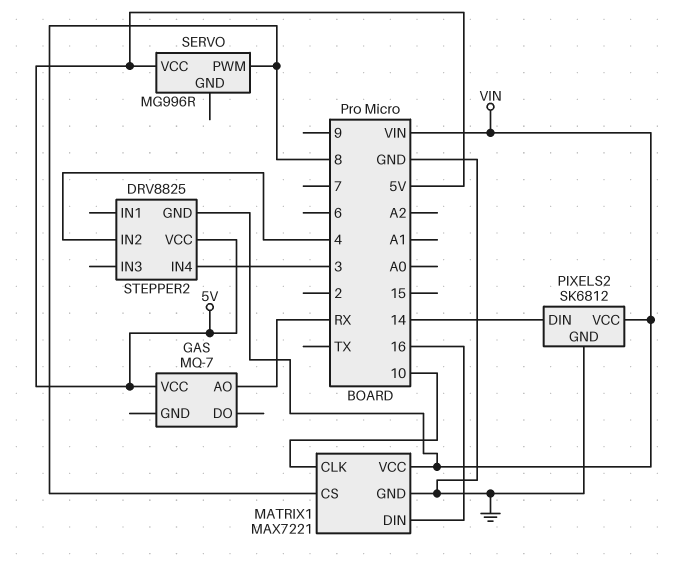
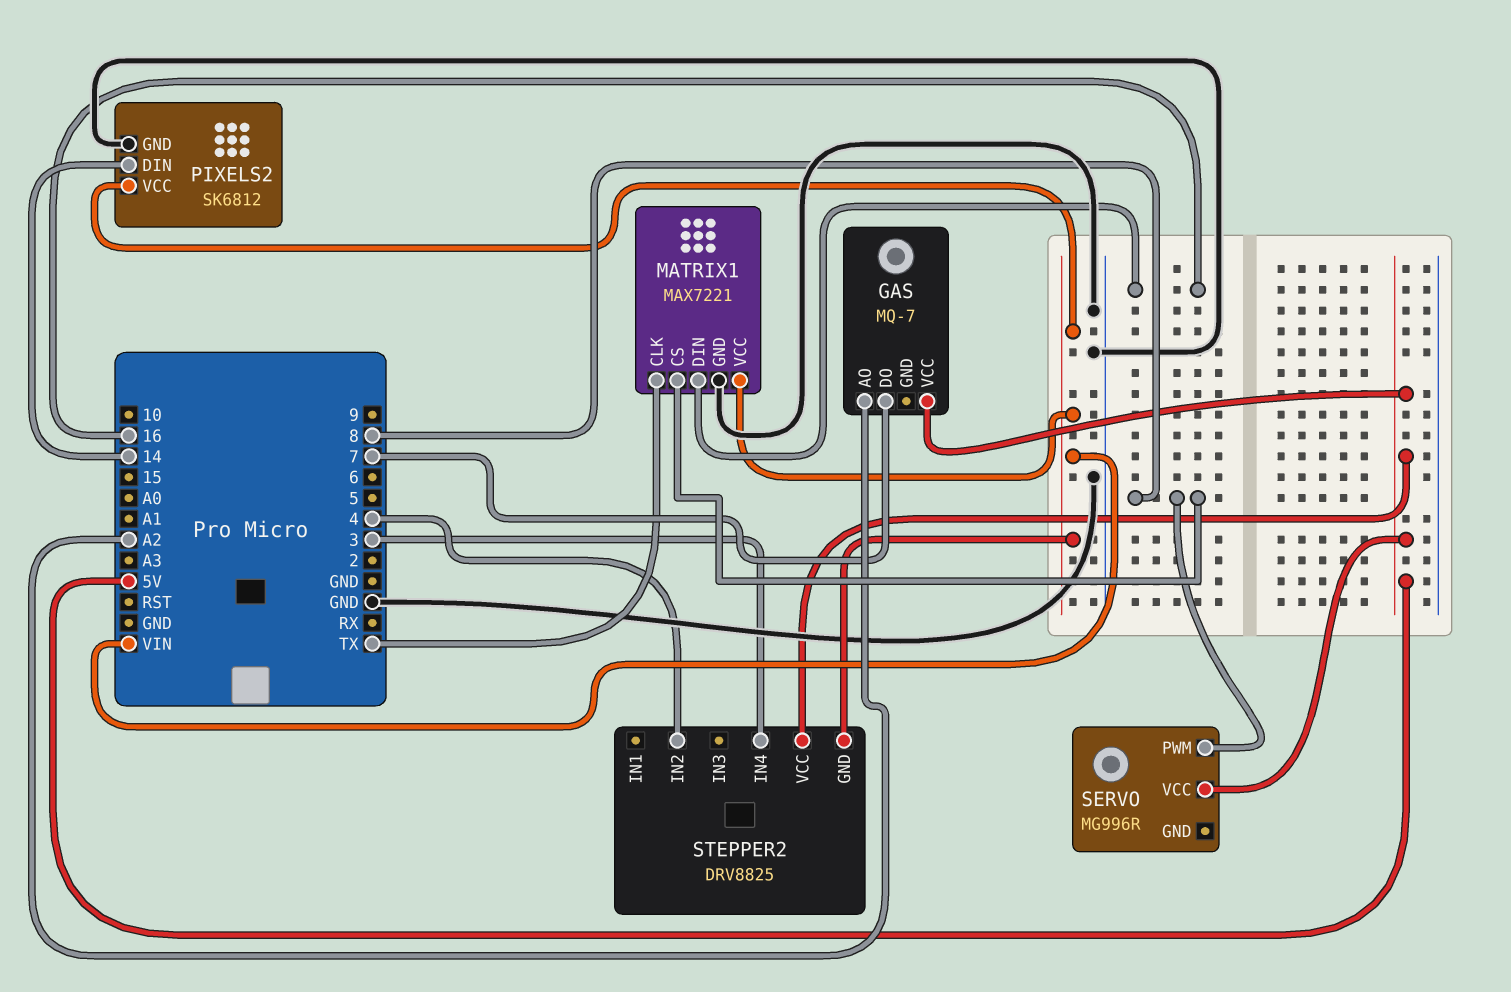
GAS pin AO: RX -> A2
GAS pin DO: none -> 7
MATRIX1 pin CLK: 10 -> TX

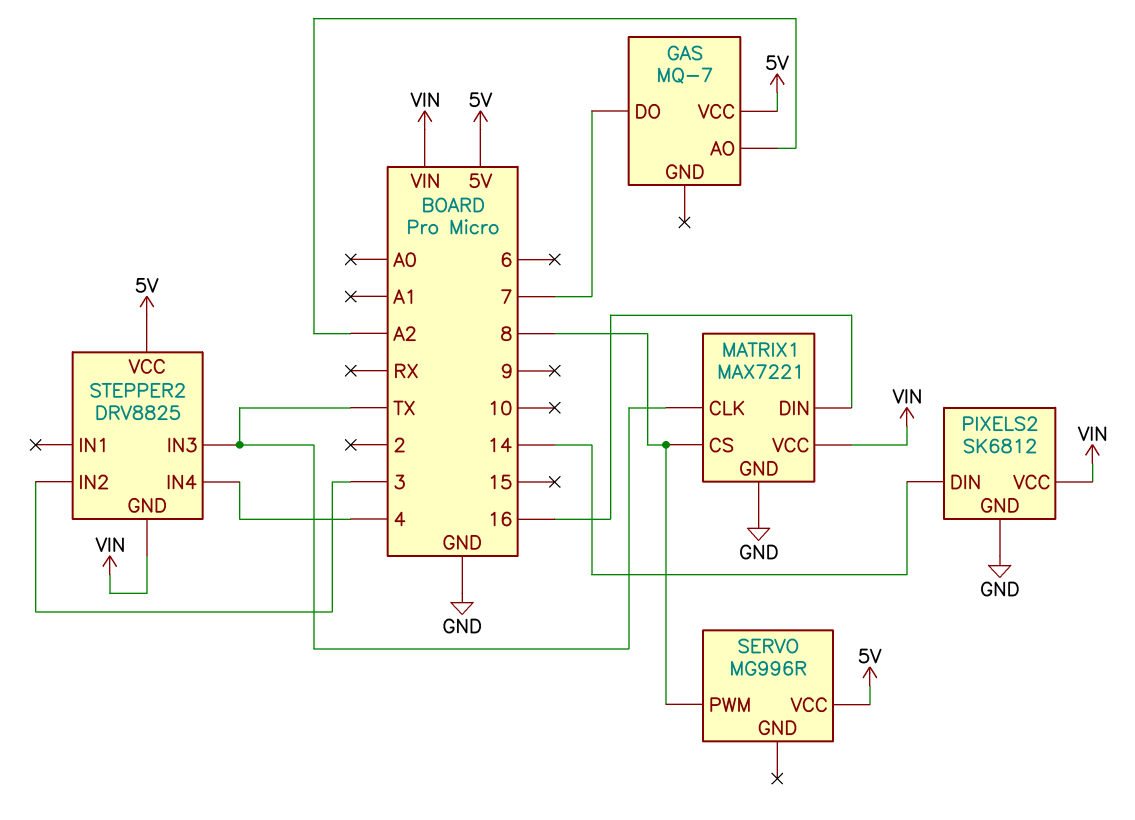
STEPPER2 pin IN2: 4 -> 3
STEPPER2 pin IN3: none -> TX
STEPPER2 pin IN4: 3 -> 4

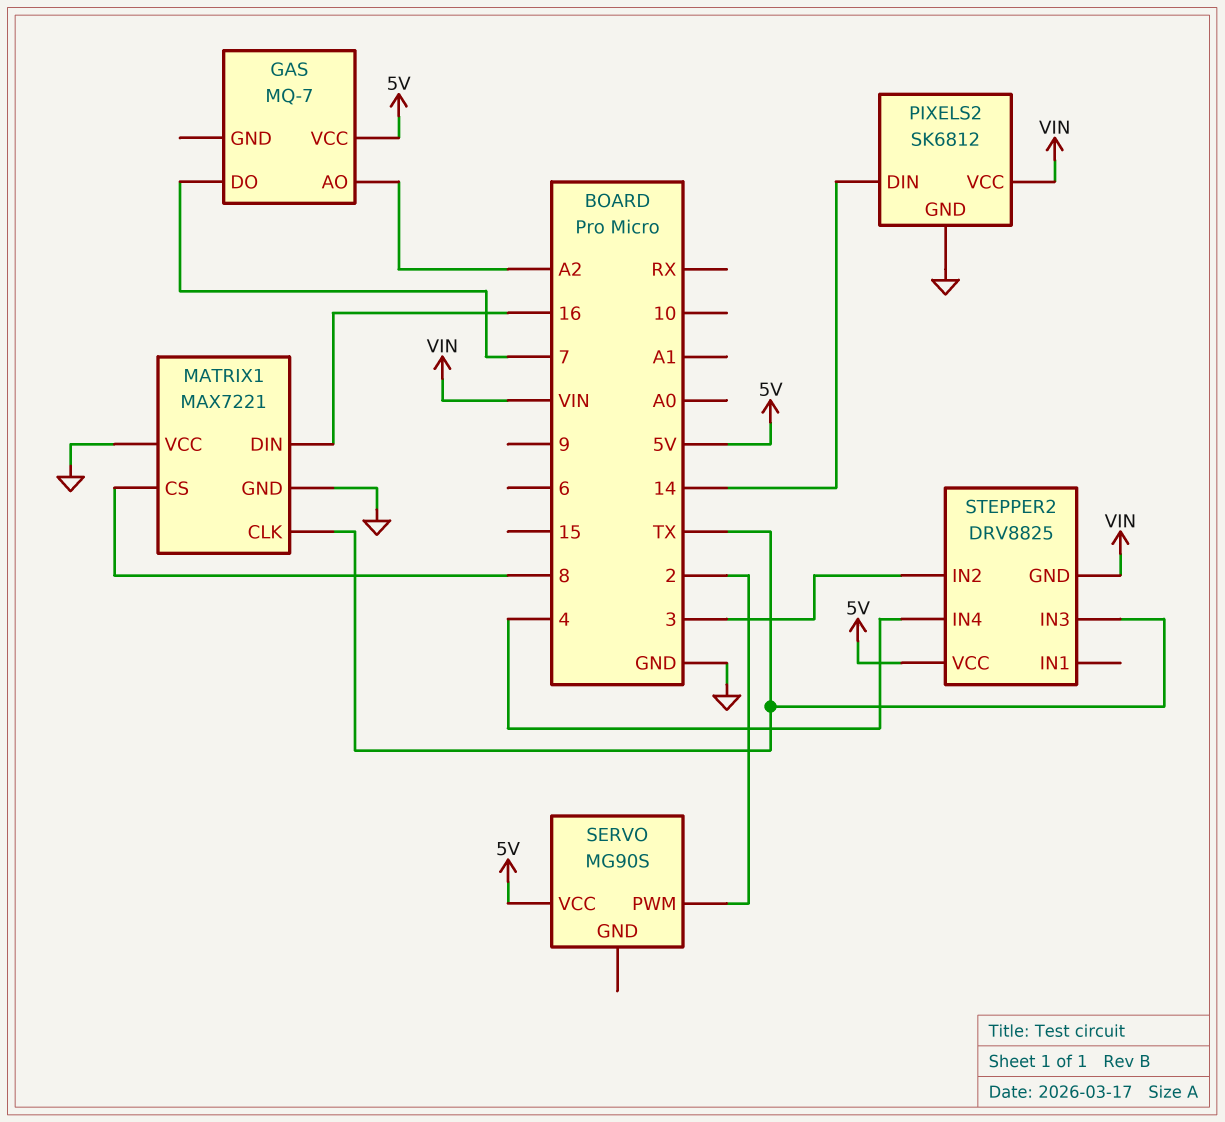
MATRIX1 pin VCC: VIN -> GND
SERVO: MG996R -> MG90S
SERVO pin PWM: 8 -> 2

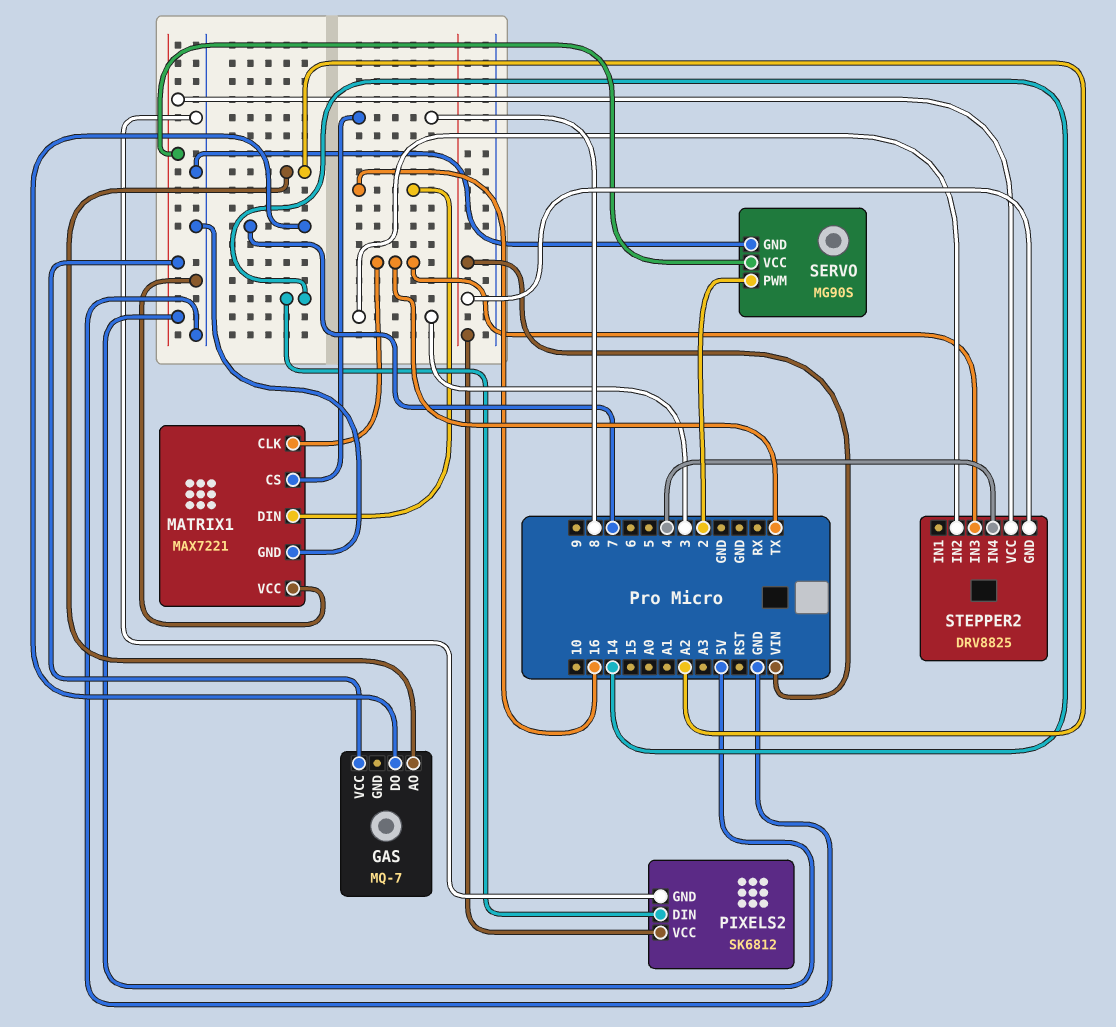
SERVO pin GND: none -> GND

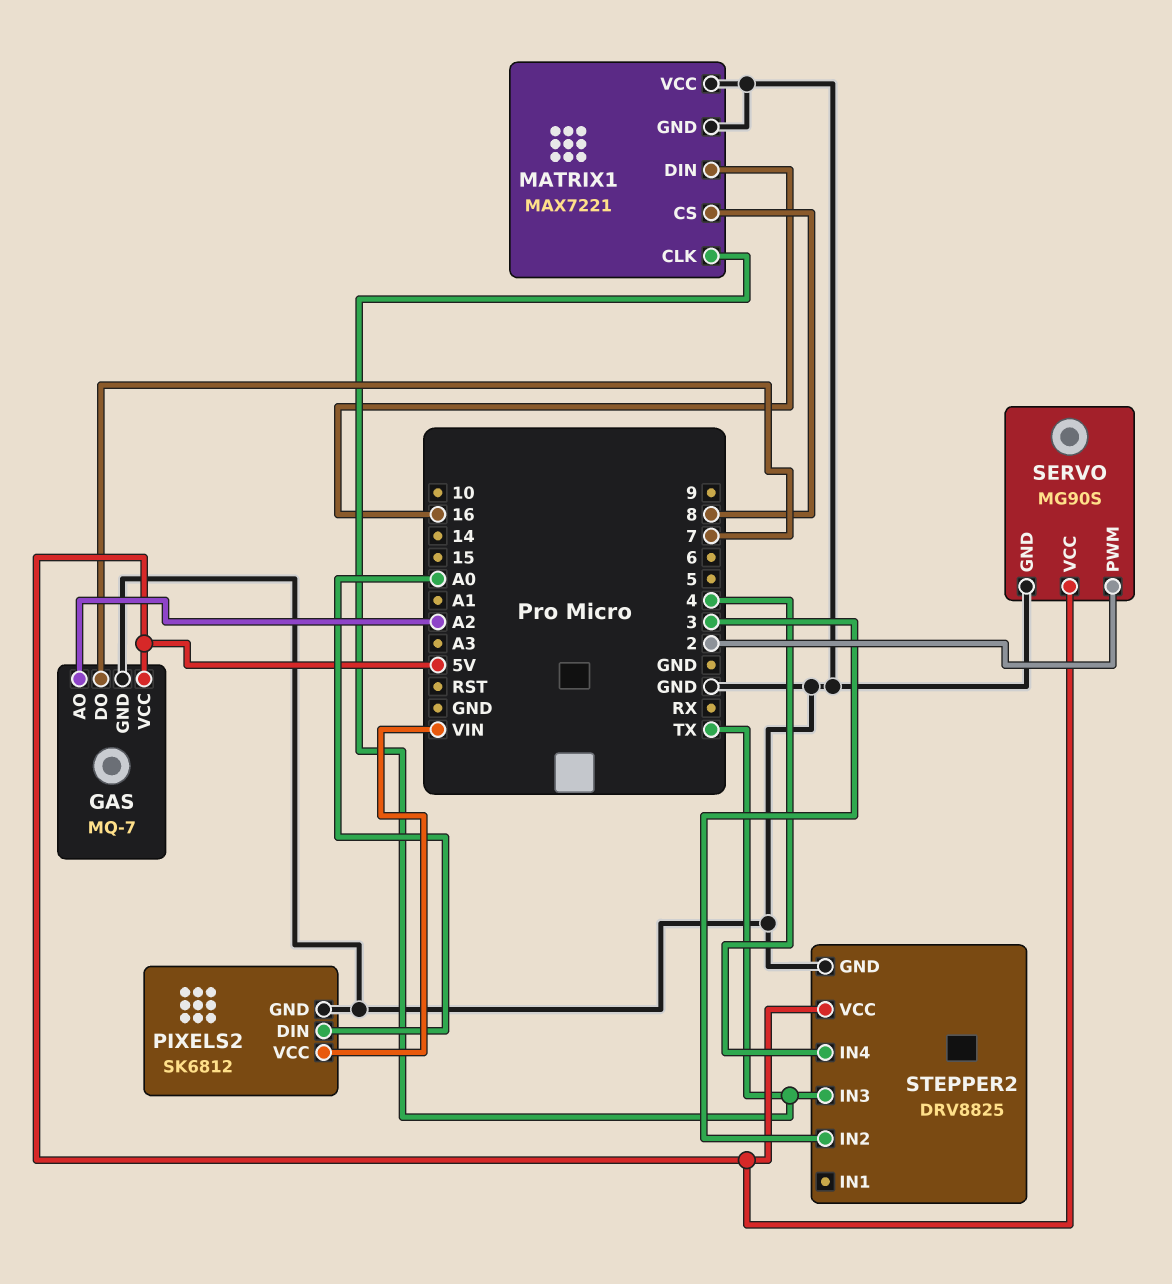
GAS pin GND: none -> GND
PIXELS2 pin DIN: 14 -> A0
STEPPER2 pin GND: VIN -> GND

